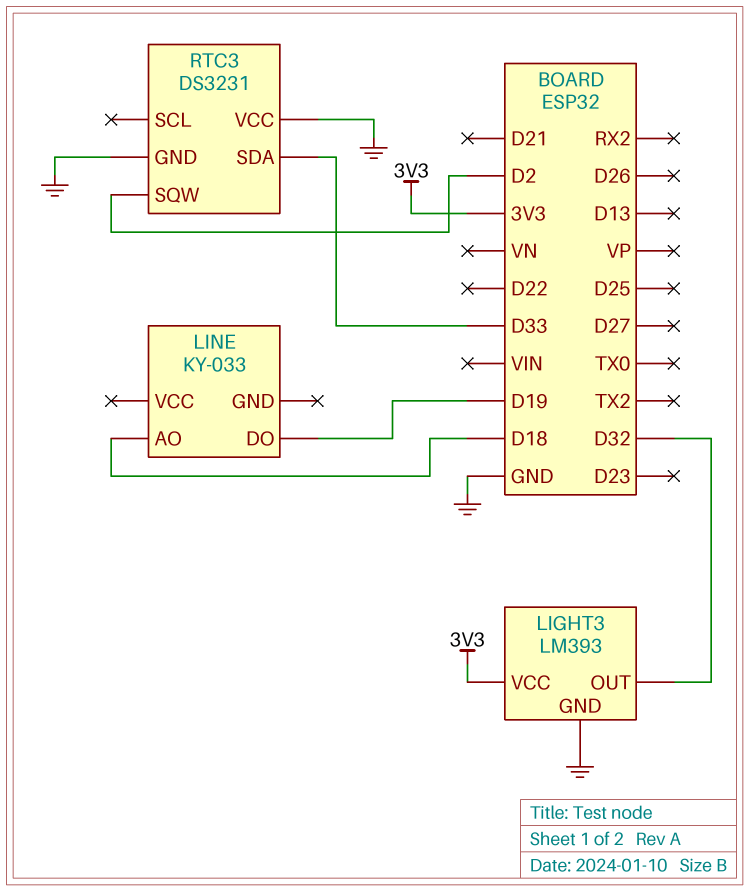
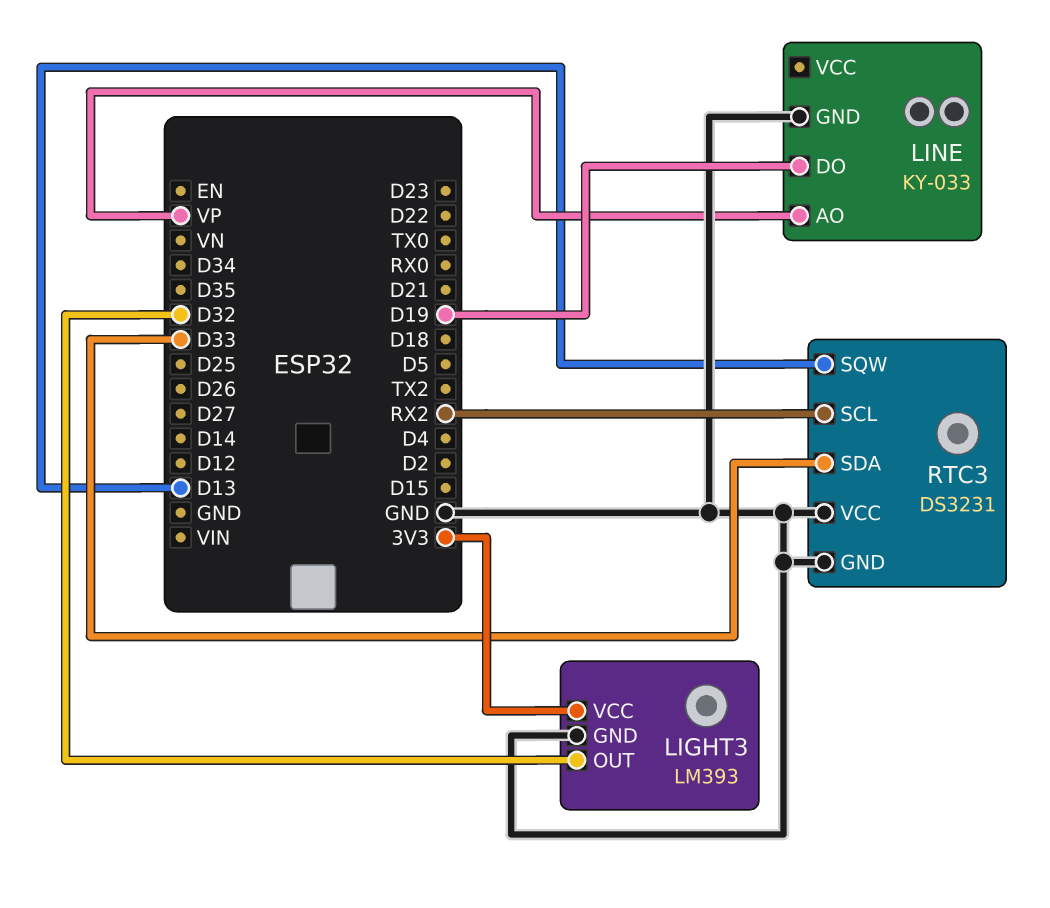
LINE pin AO: D18 -> VP
LINE pin GND: none -> GND
RTC3 pin SCL: none -> RX2
RTC3 pin SQW: D2 -> D13

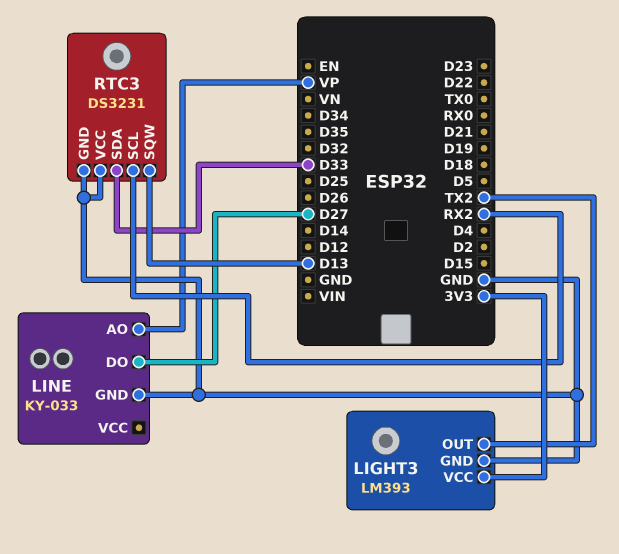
LIGHT3 pin OUT: D32 -> TX2
LINE pin DO: D19 -> D27

